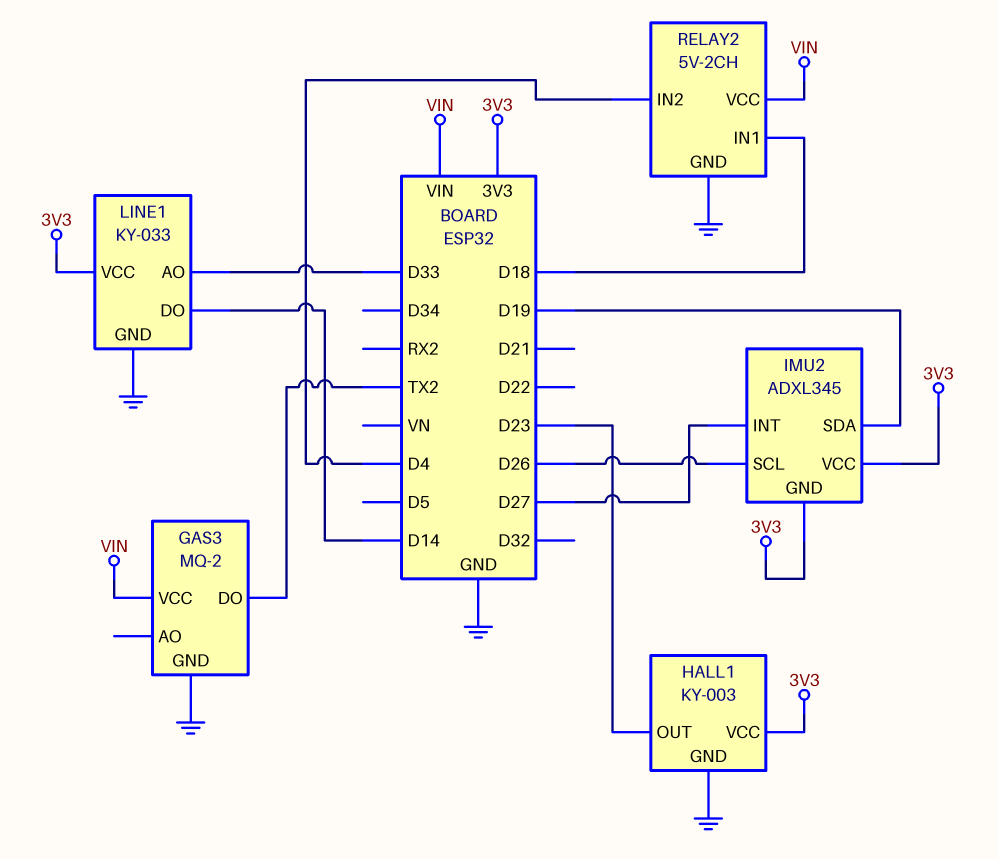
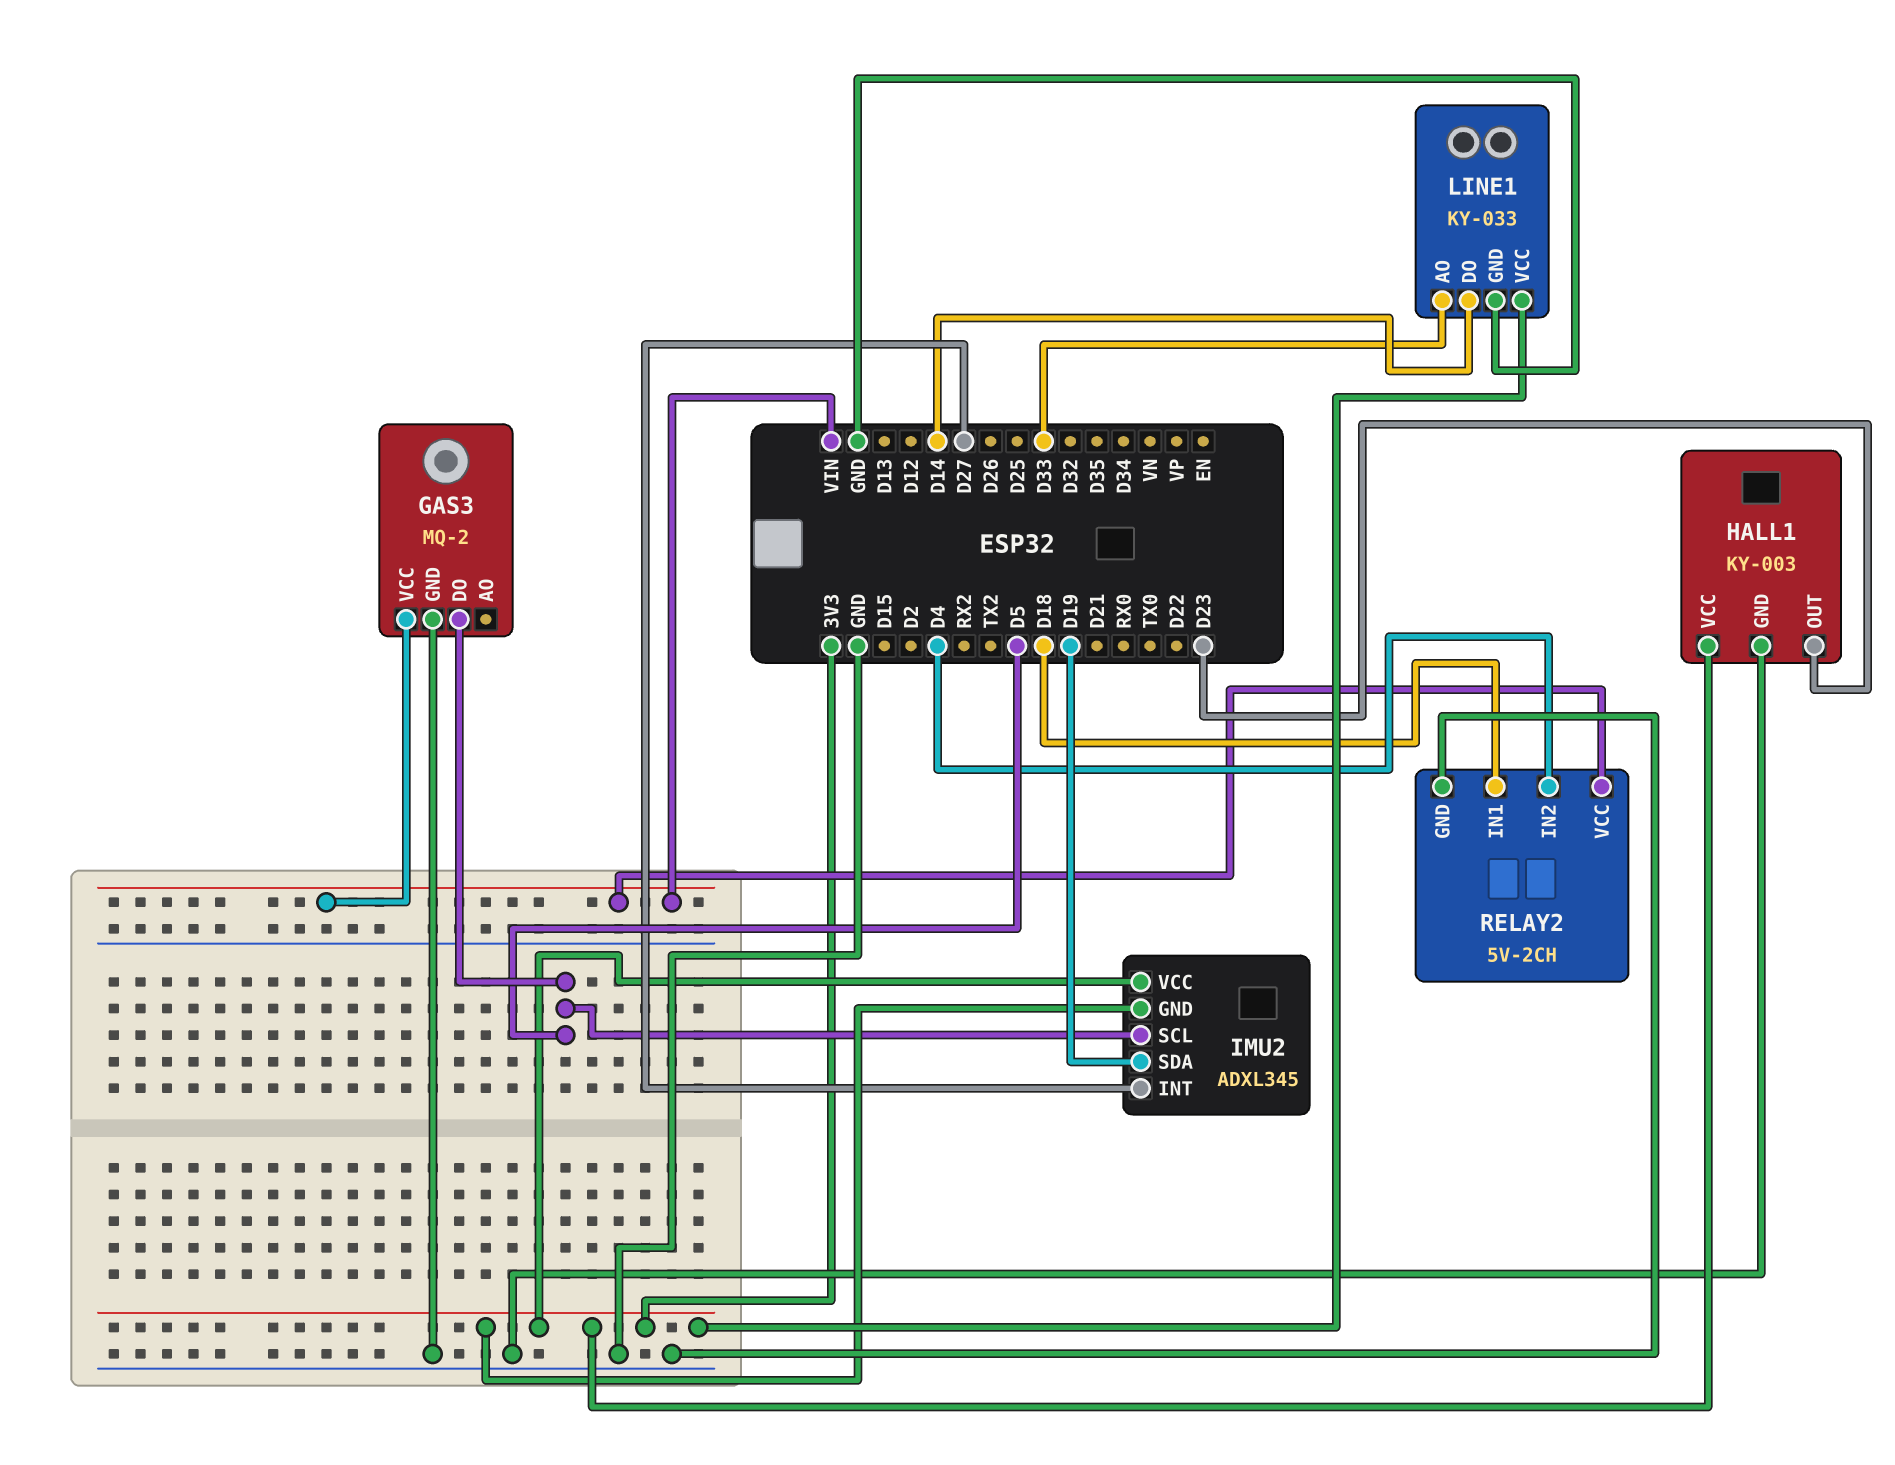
GAS3 pin DO: TX2 -> D5
IMU2 pin SCL: D26 -> D5

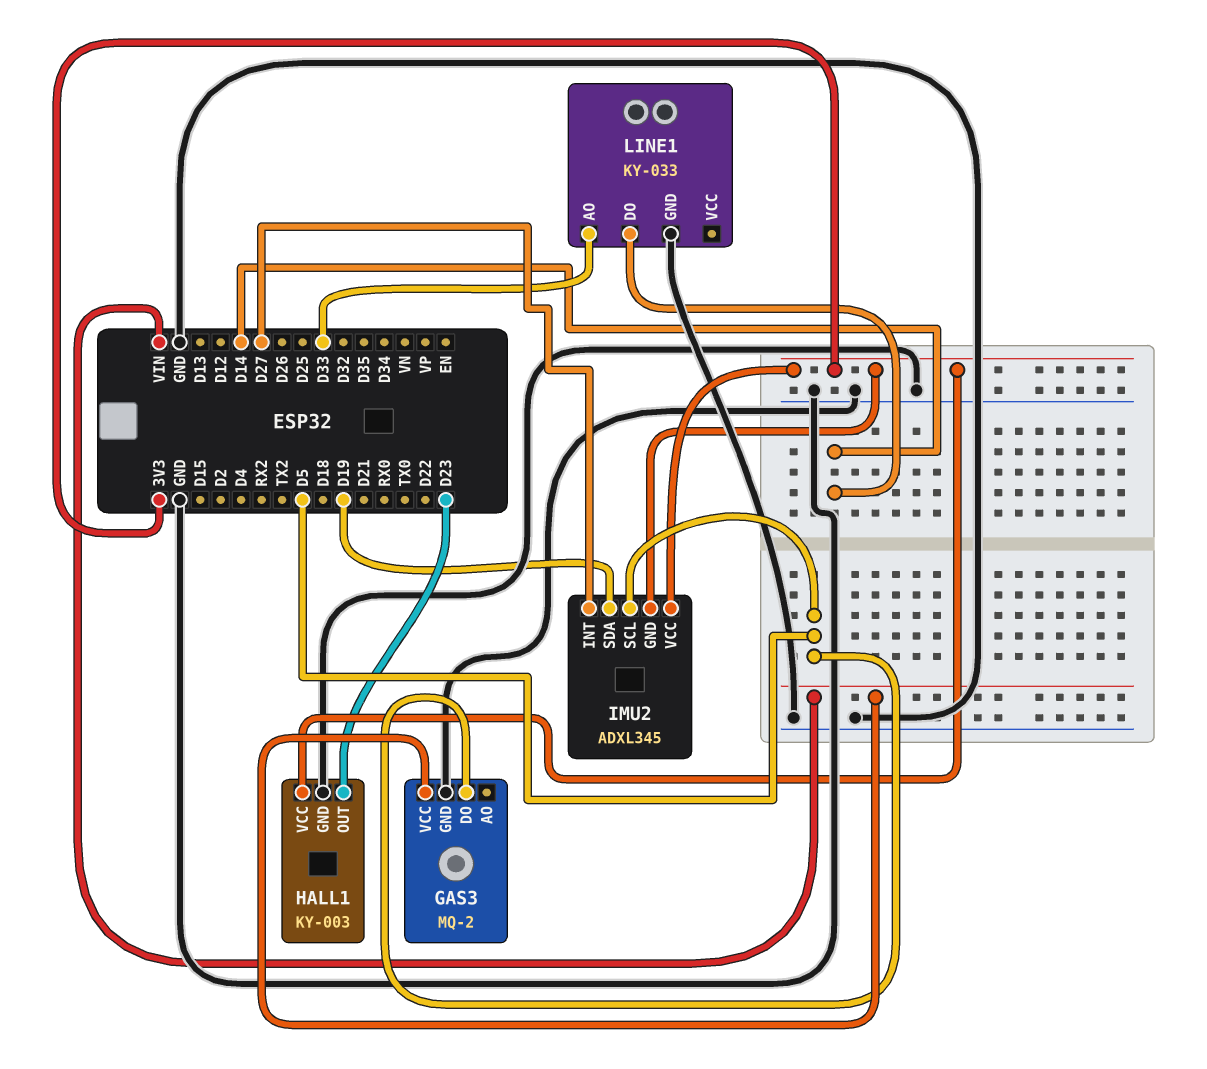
LINE1 pin VCC: 3V3 -> none
RELAY2: 5V-2CH -> none
RELAY2 pin GND: GND -> none
RELAY2 pin IN1: D18 -> none
RELAY2 pin IN2: D4 -> none
RELAY2 pin VCC: VIN -> none

